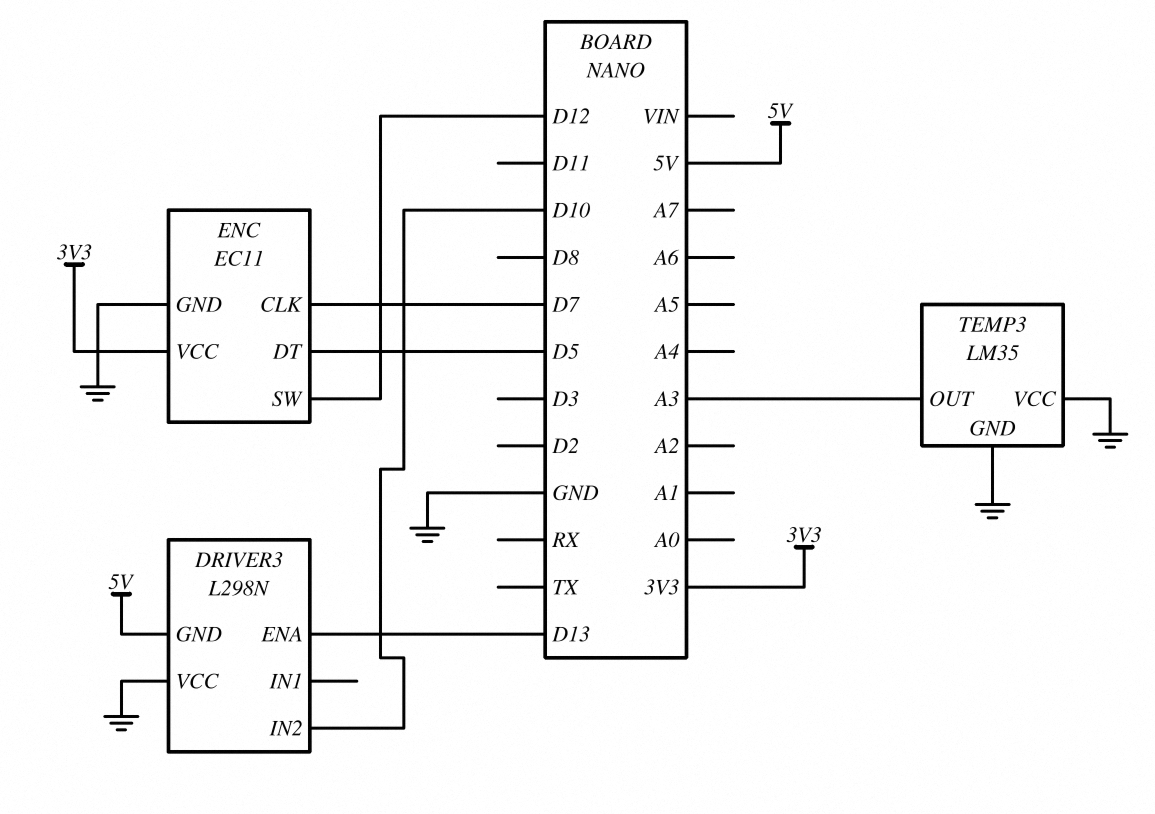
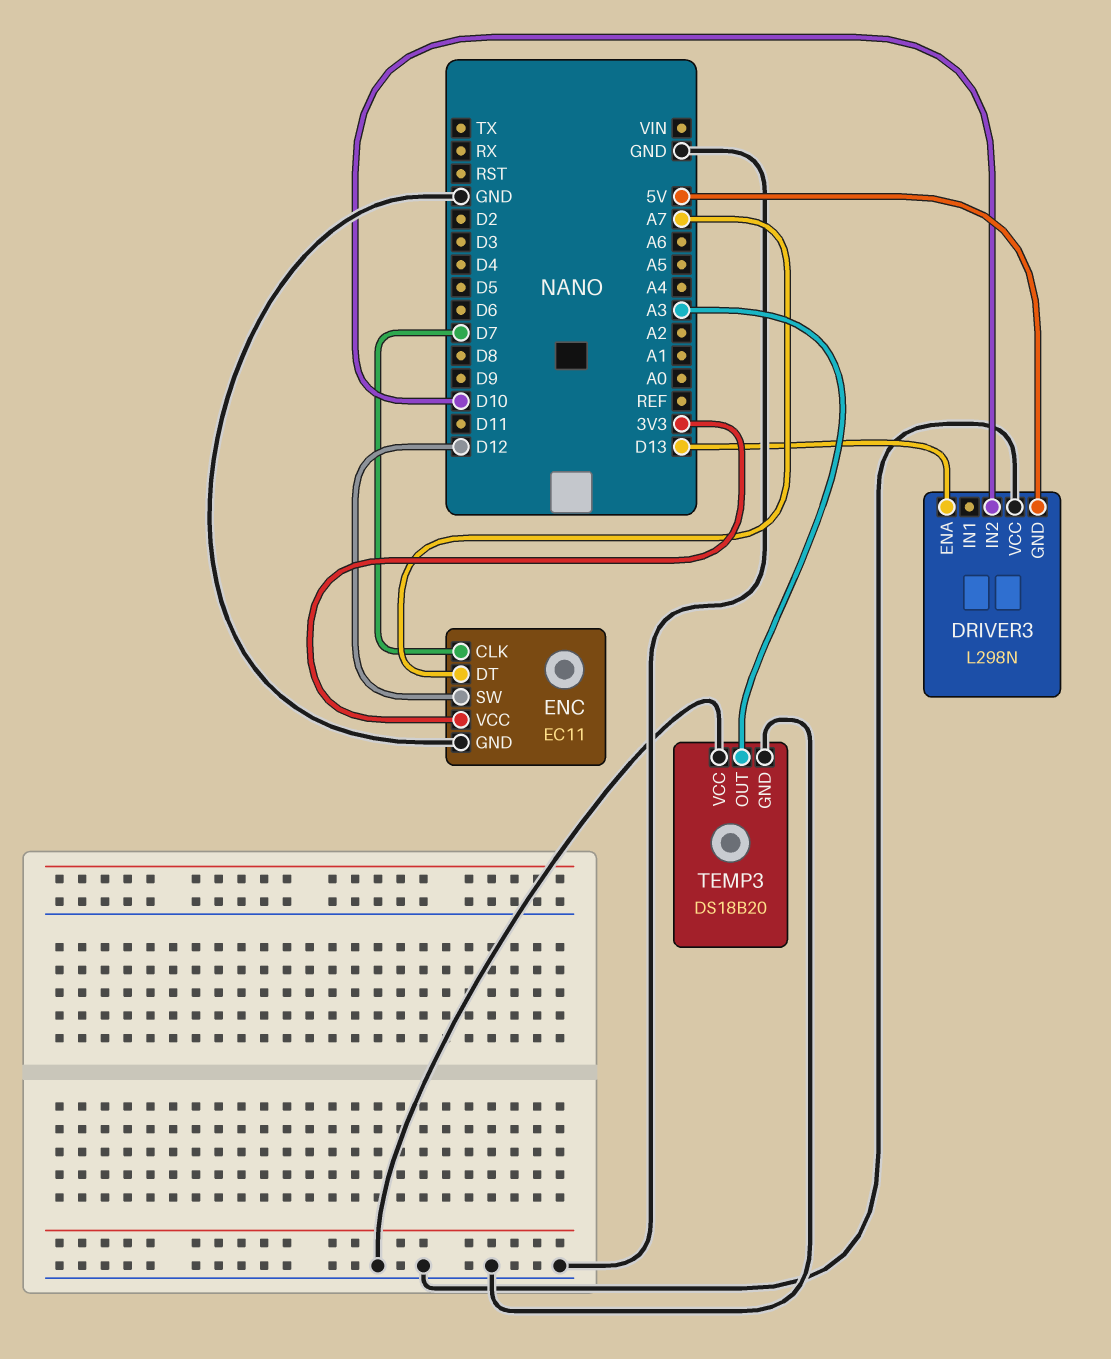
ENC pin DT: D5 -> A7
TEMP3: LM35 -> DS18B20

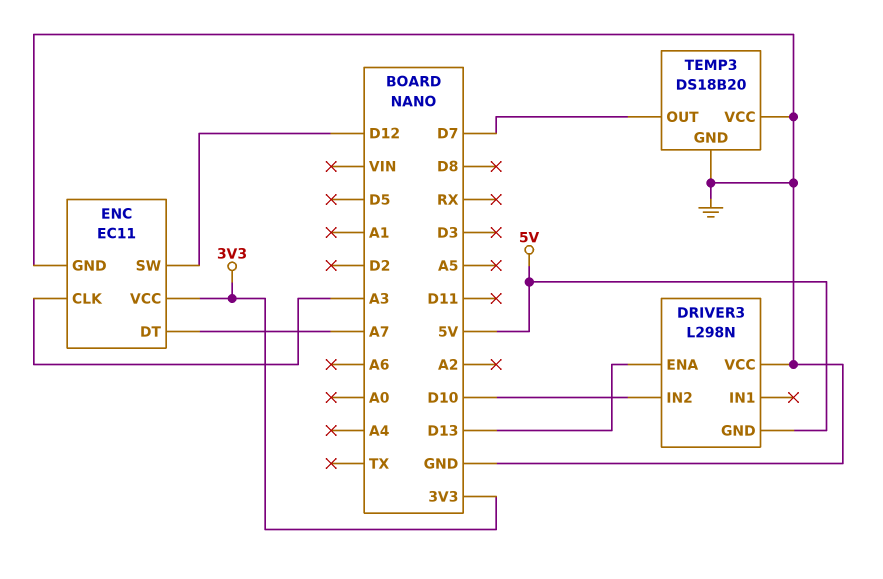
ENC pin CLK: D7 -> A3
TEMP3 pin OUT: A3 -> D7

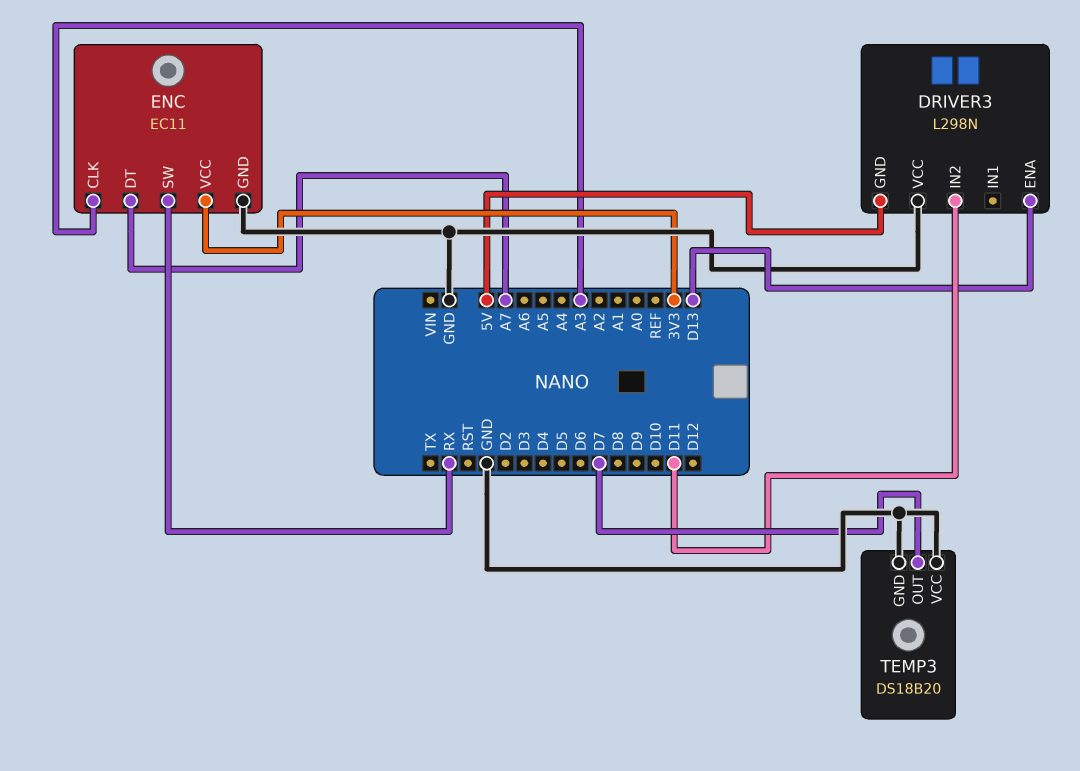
DRIVER3 pin IN2: D10 -> D11
ENC pin SW: D12 -> RX

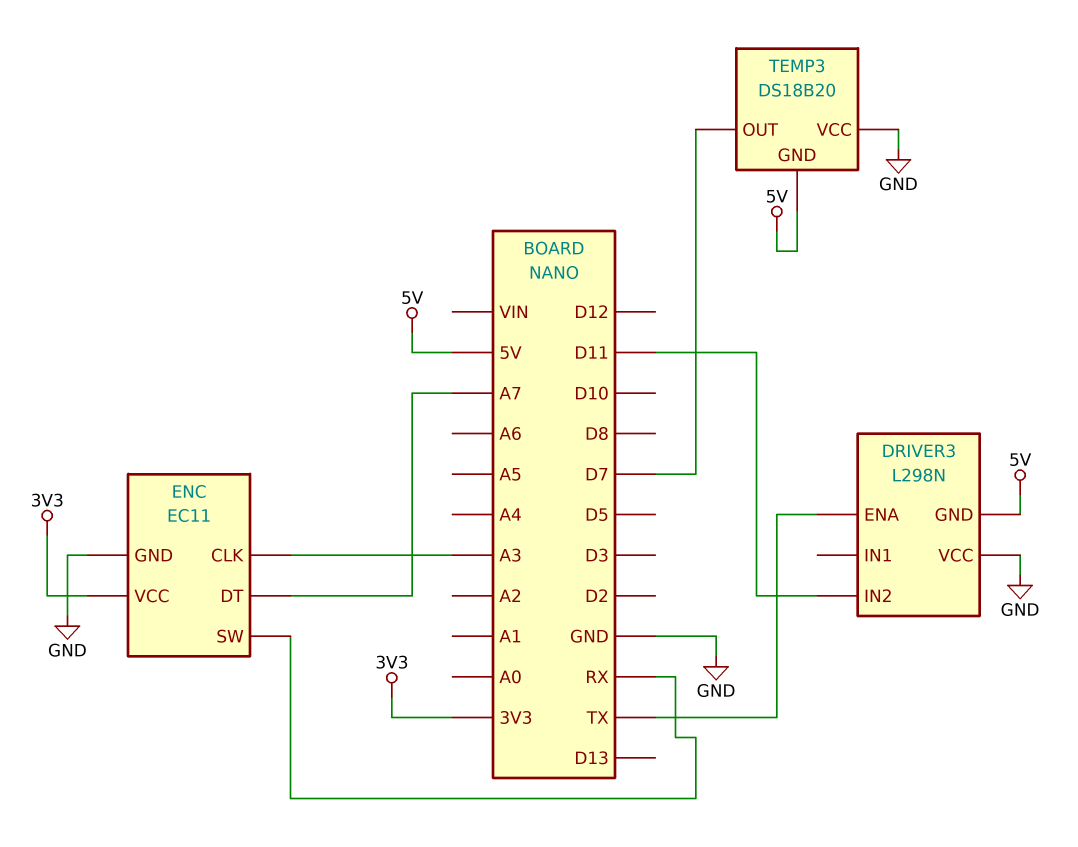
DRIVER3 pin ENA: D13 -> TX
TEMP3 pin GND: GND -> 5V

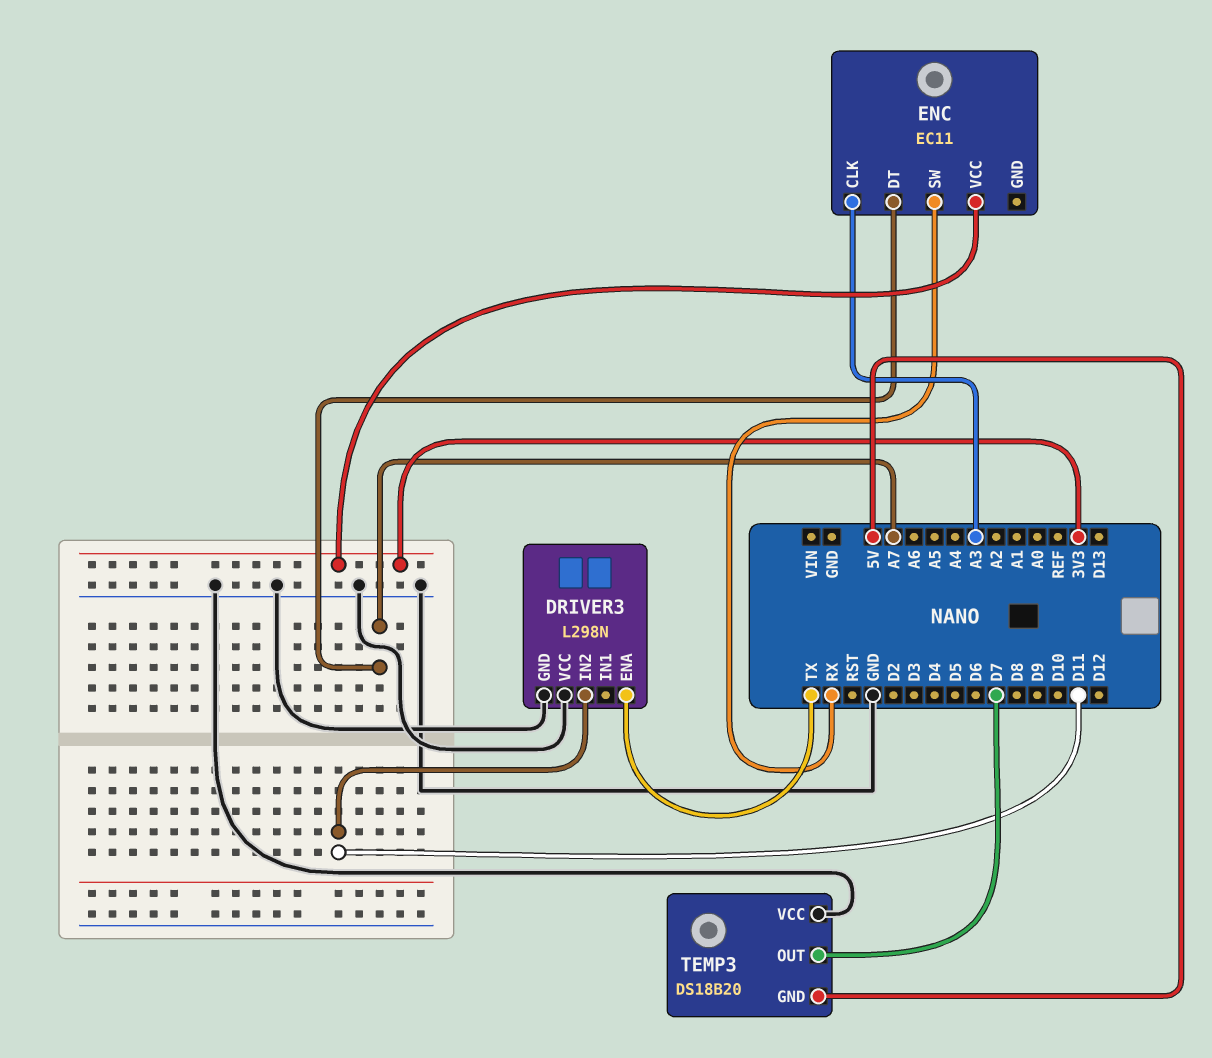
DRIVER3 pin GND: 5V -> GND
ENC pin GND: GND -> none

